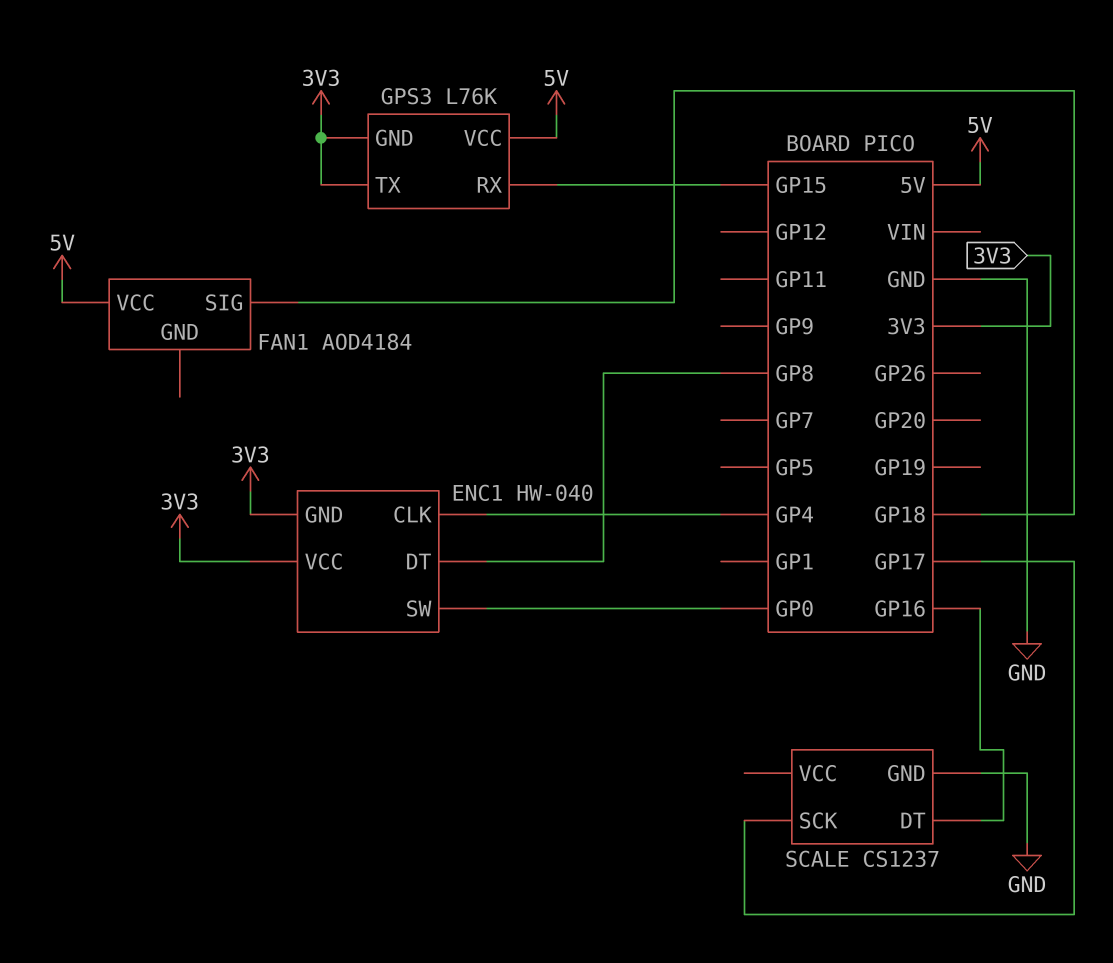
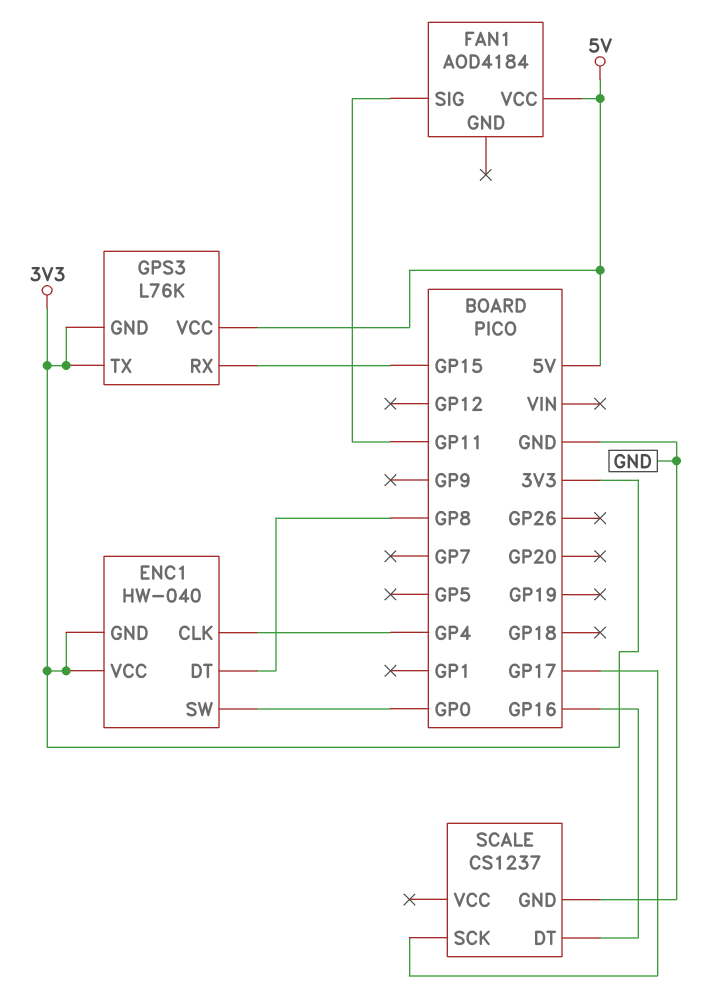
FAN1 pin SIG: GP18 -> GP11

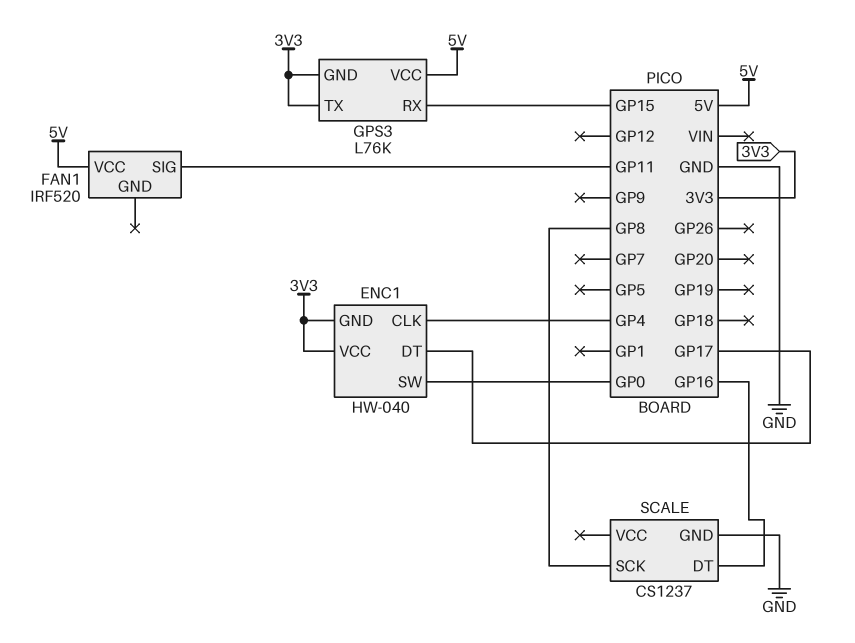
ENC1 pin DT: GP8 -> GP17
FAN1: AOD4184 -> IRF520
SCALE pin SCK: GP17 -> GP8

